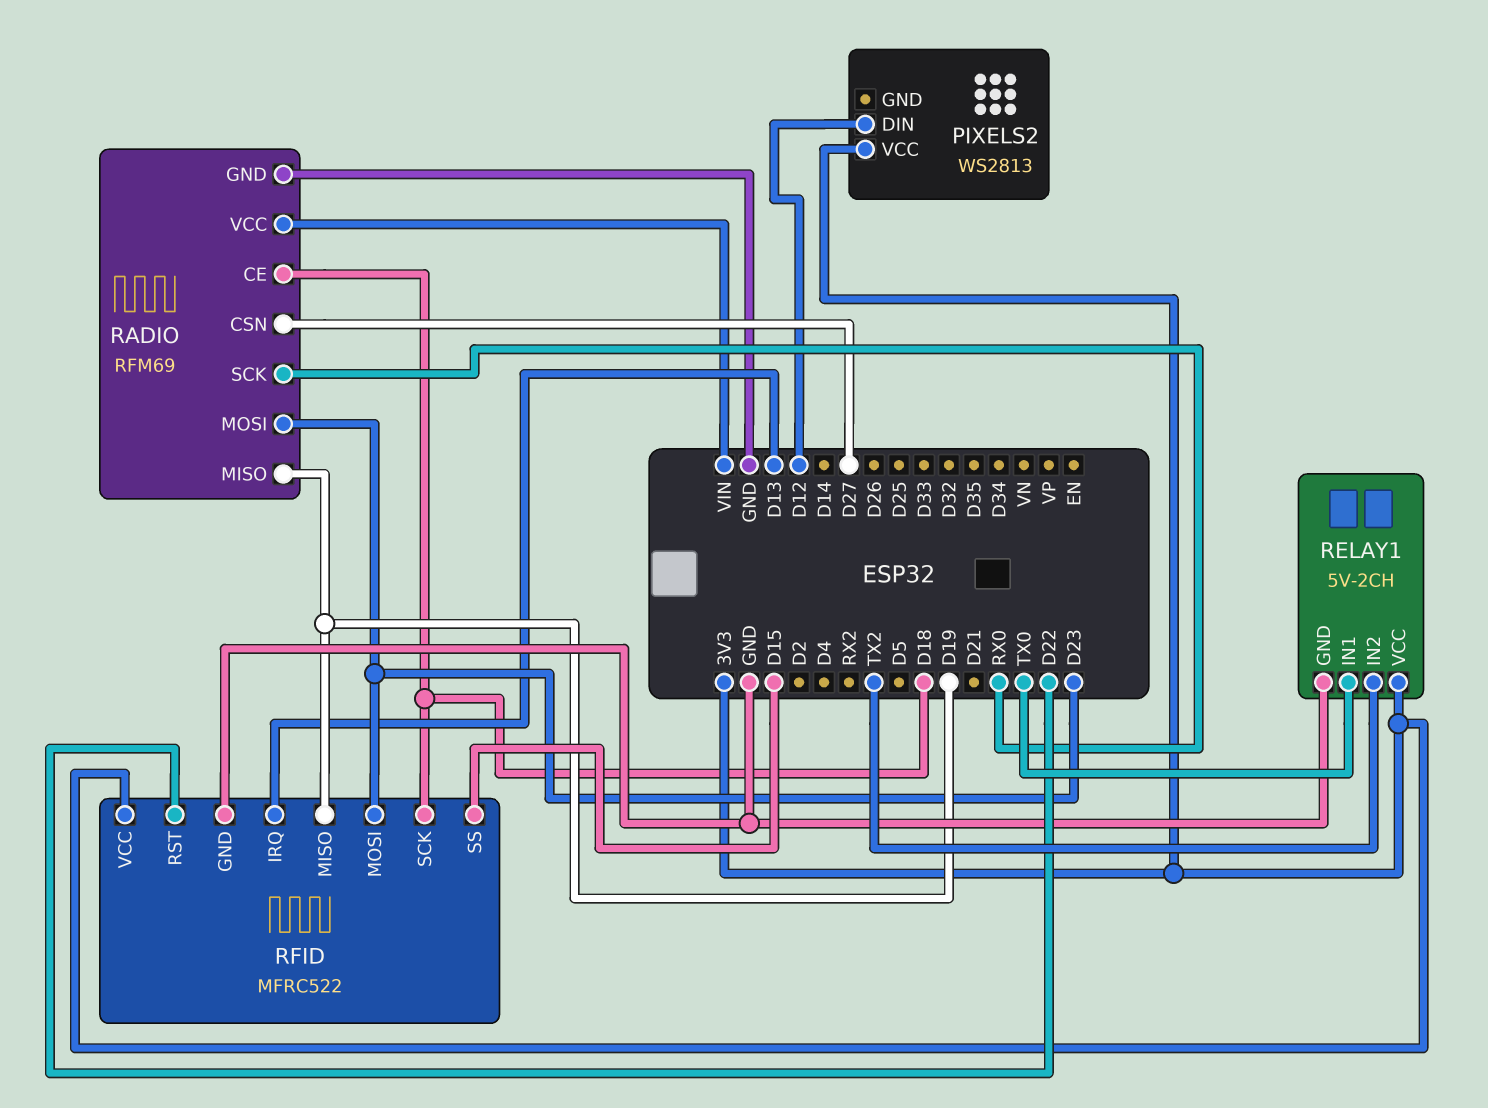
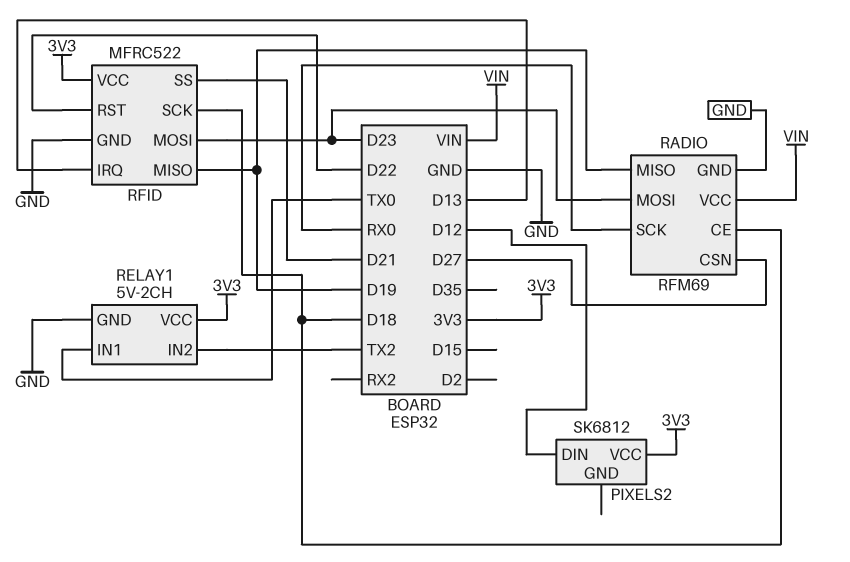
PIXELS2: WS2813 -> SK6812
RFID pin SS: D15 -> D21

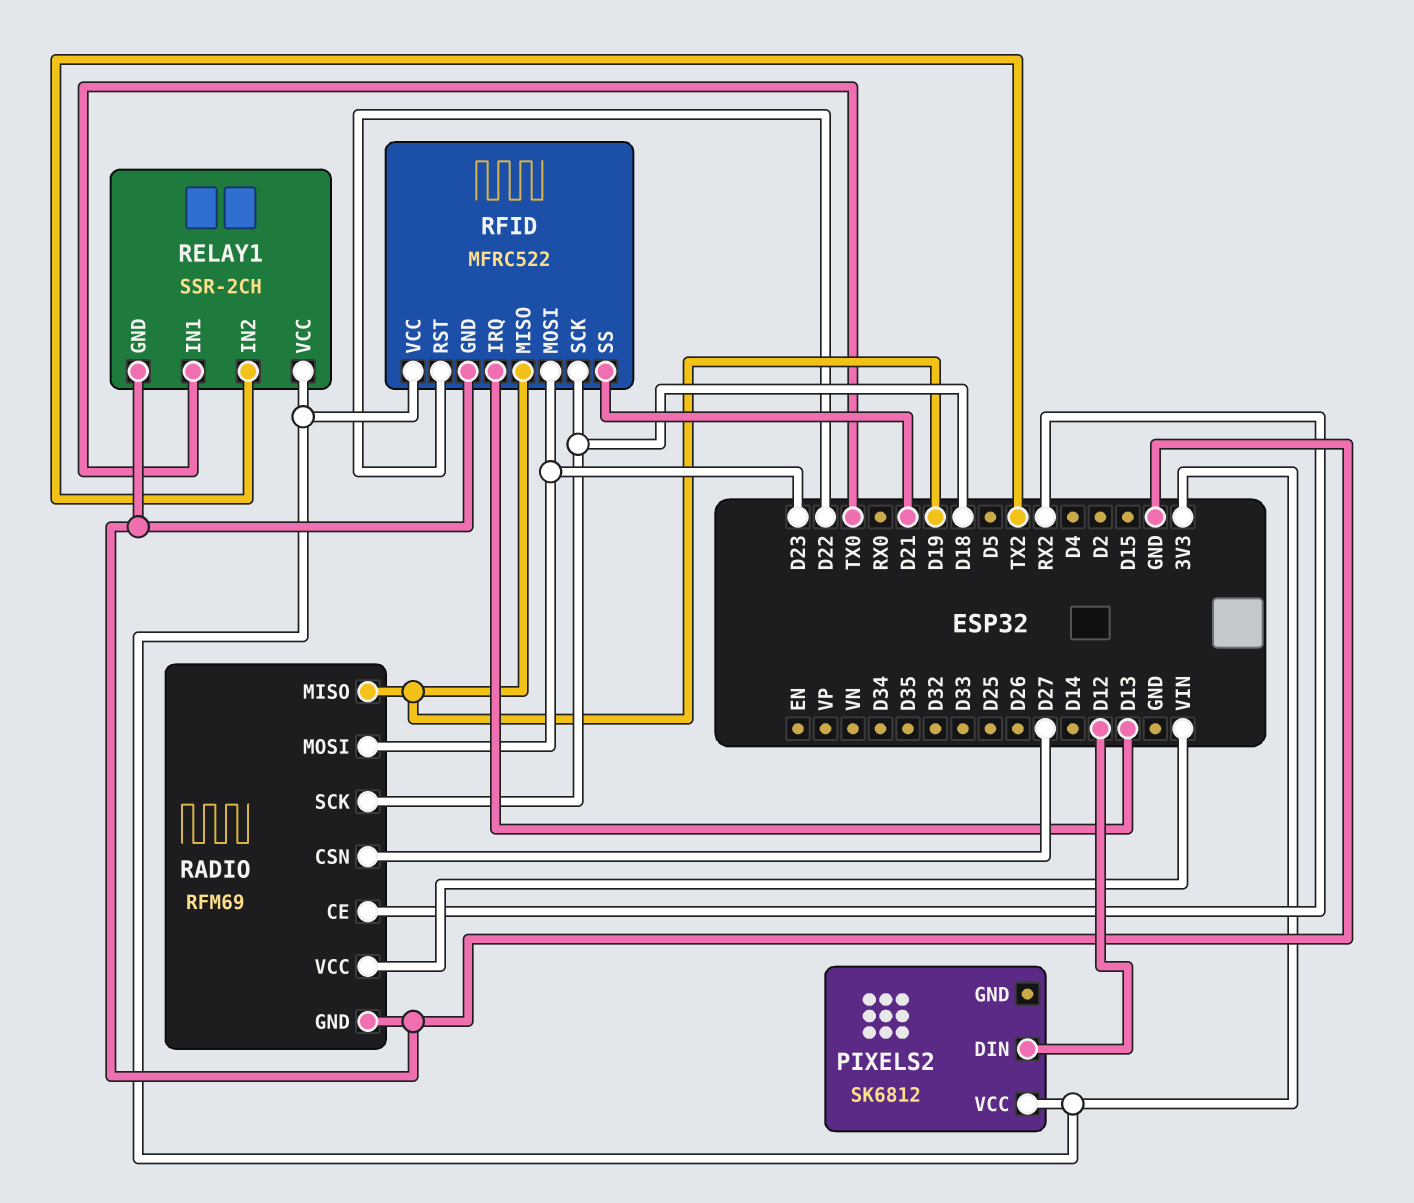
RADIO pin CE: D18 -> RX2
RADIO pin SCK: RX0 -> D18
RELAY1: 5V-2CH -> SSR-2CH

